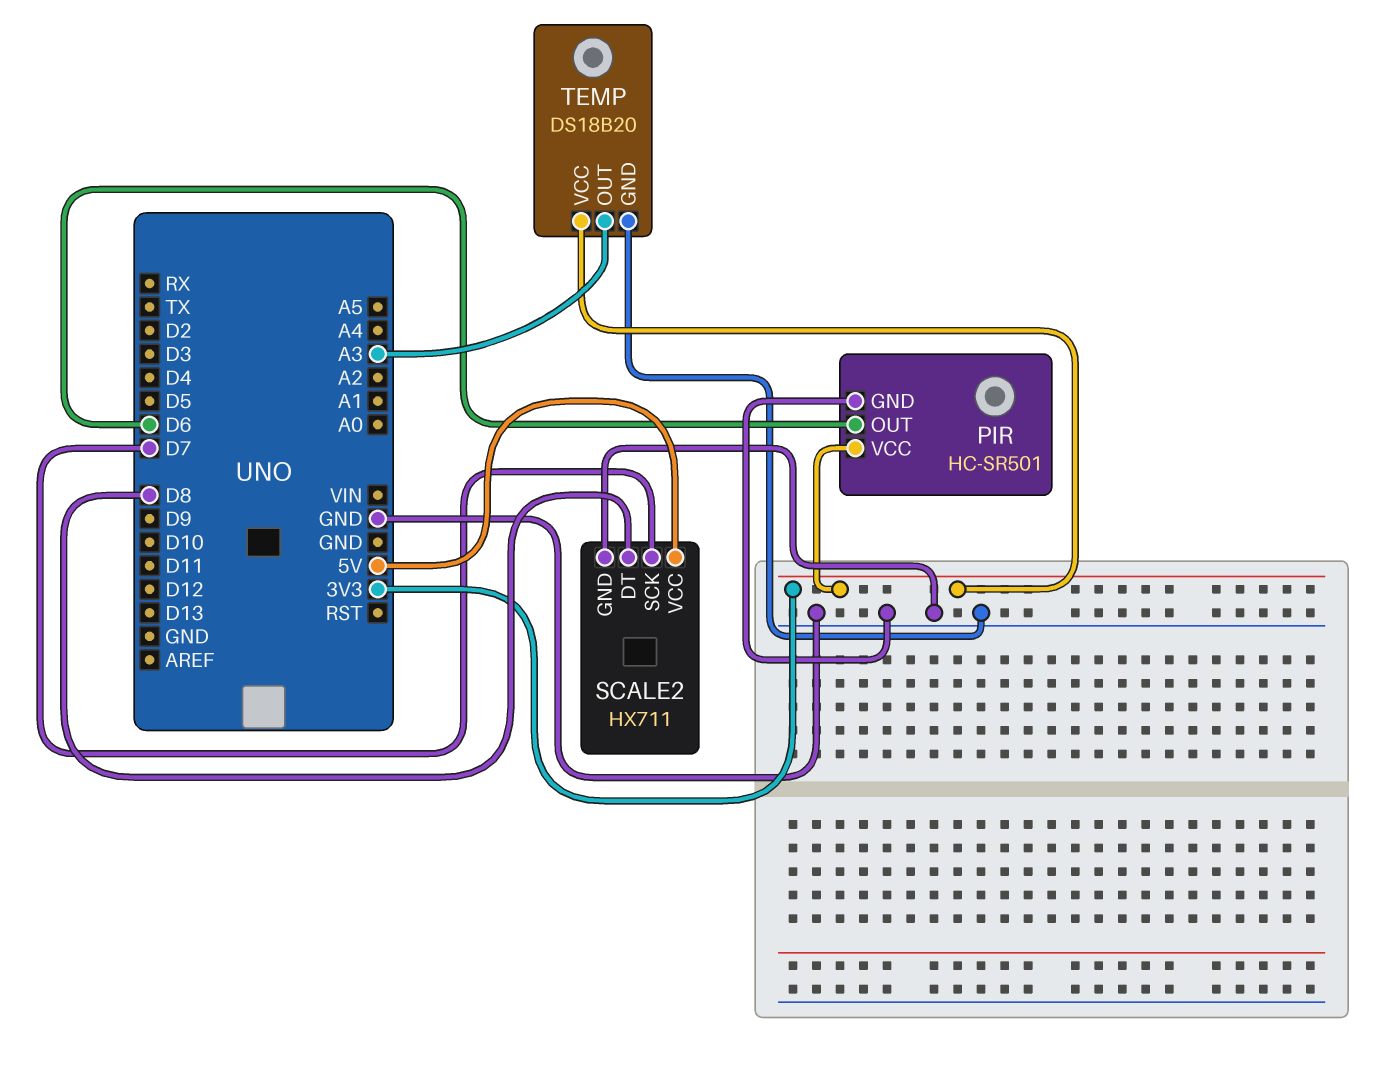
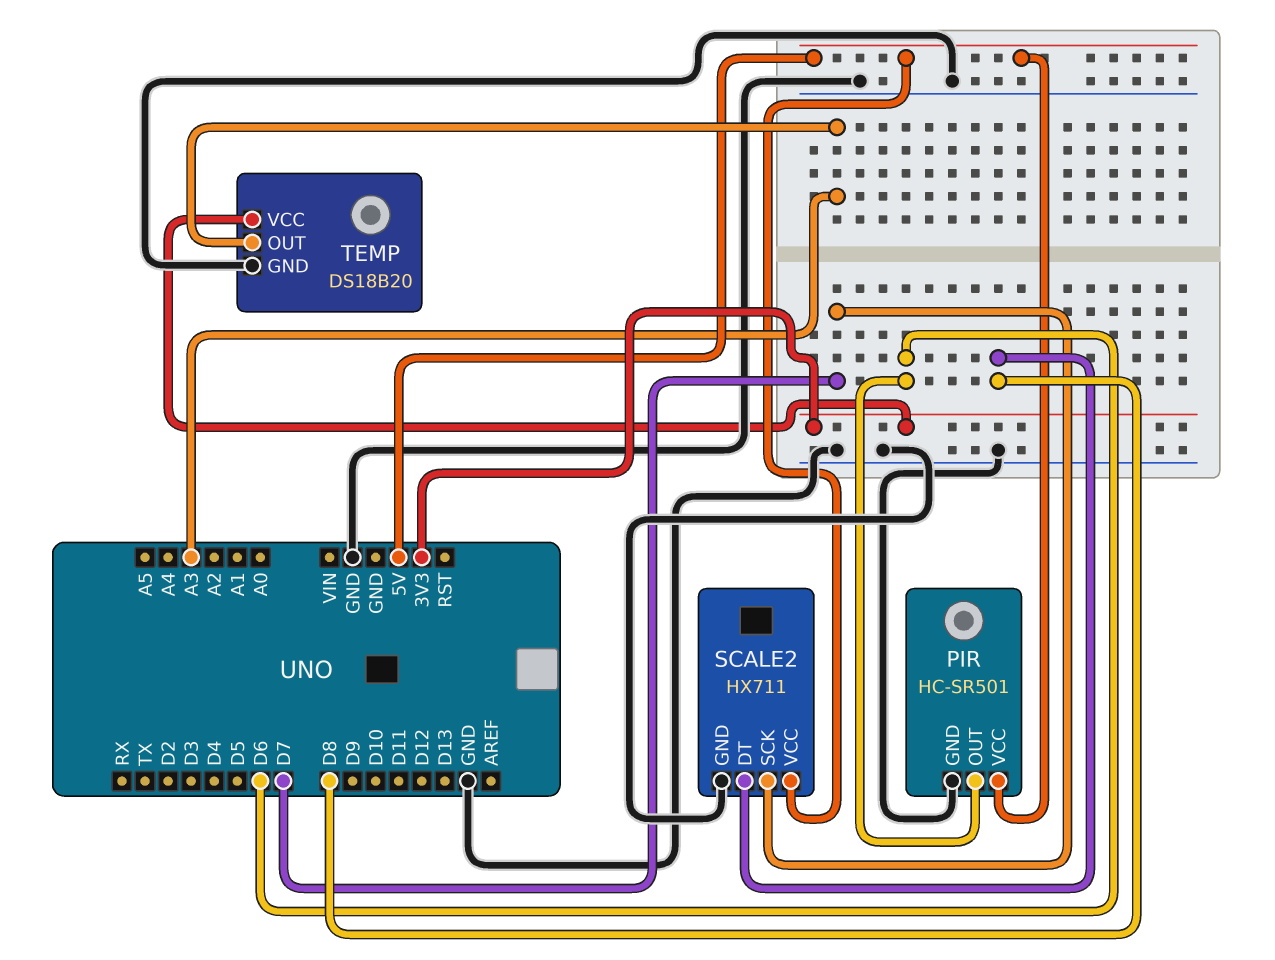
PIR pin VCC: 3V3 -> 5V

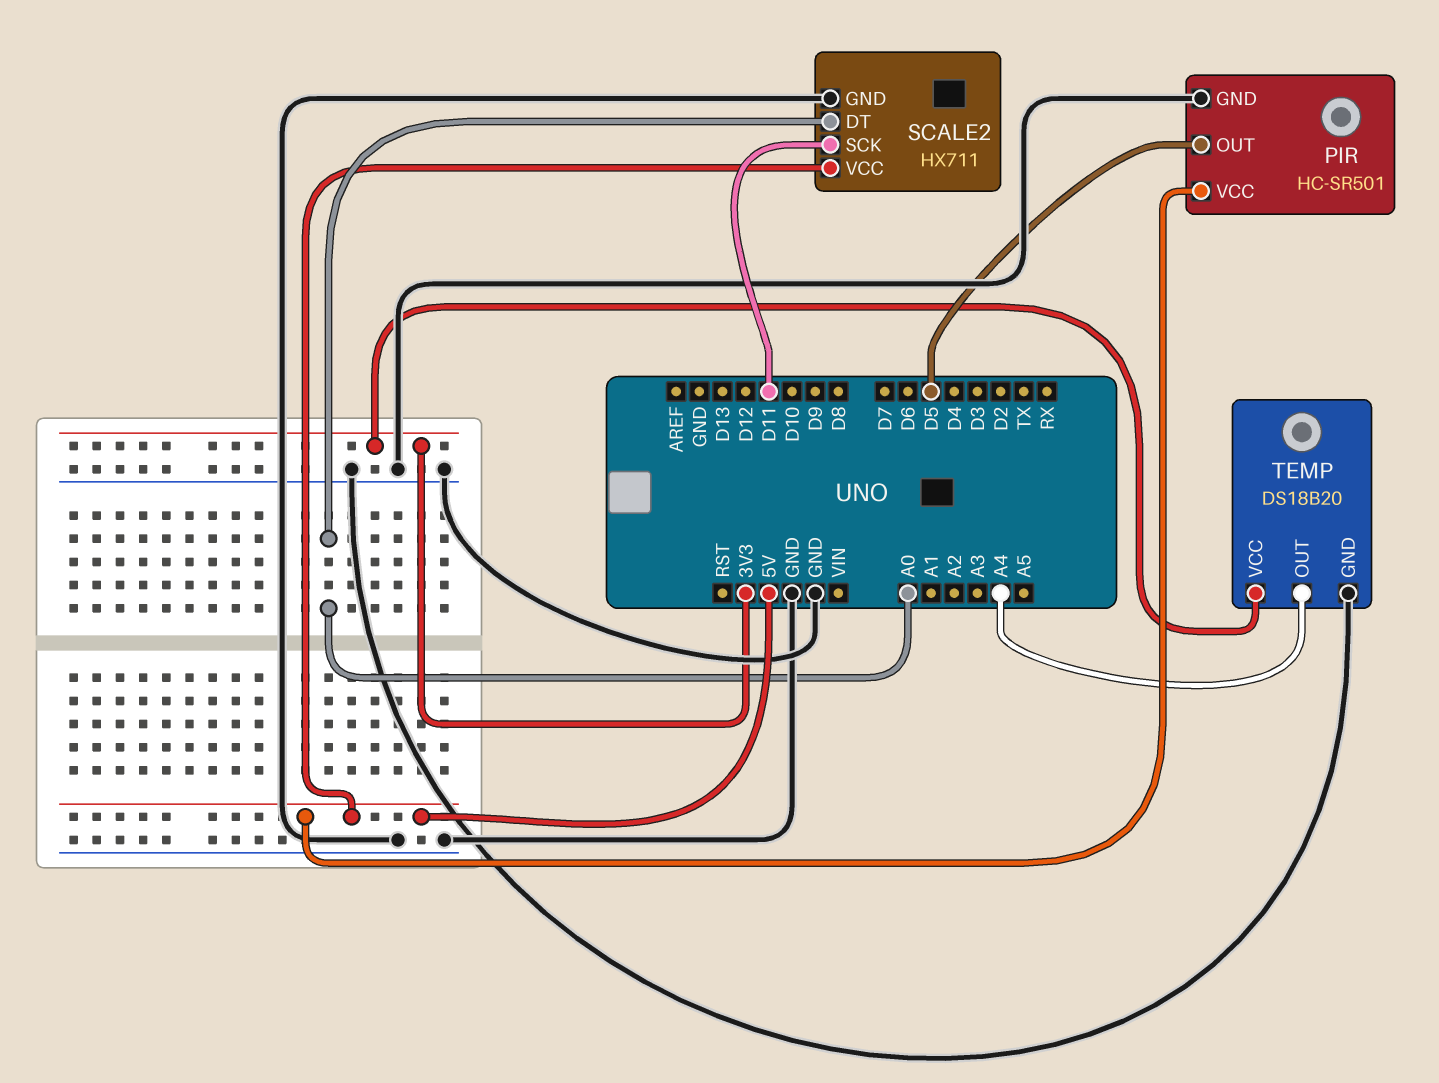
PIR pin OUT: D6 -> D5
SCALE2 pin DT: D8 -> A0
SCALE2 pin SCK: D7 -> D11
TEMP pin OUT: A3 -> A4

